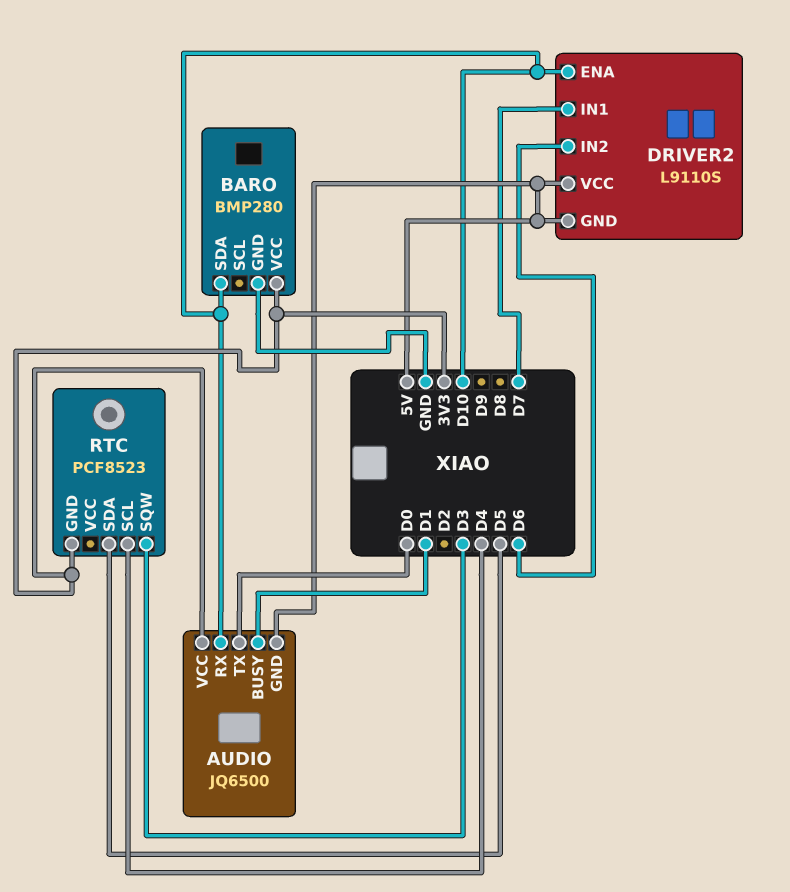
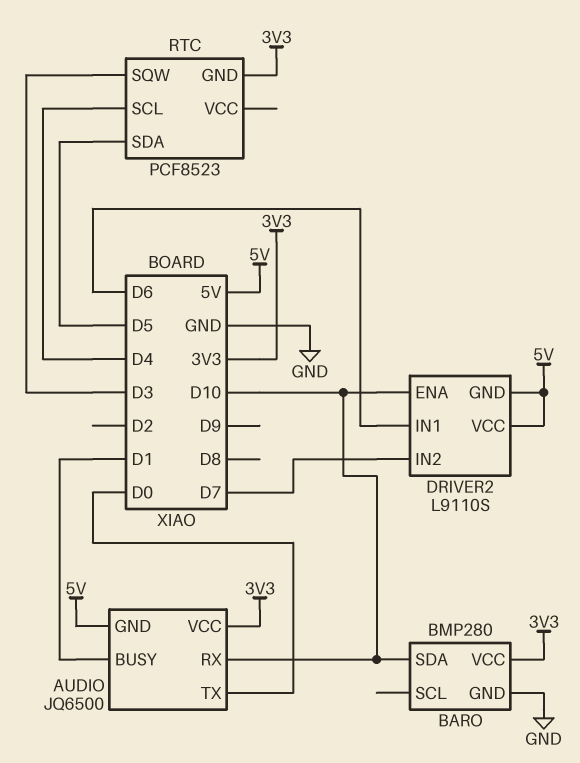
DRIVER2 pin IN1: D7 -> D6
DRIVER2 pin IN2: D6 -> D7

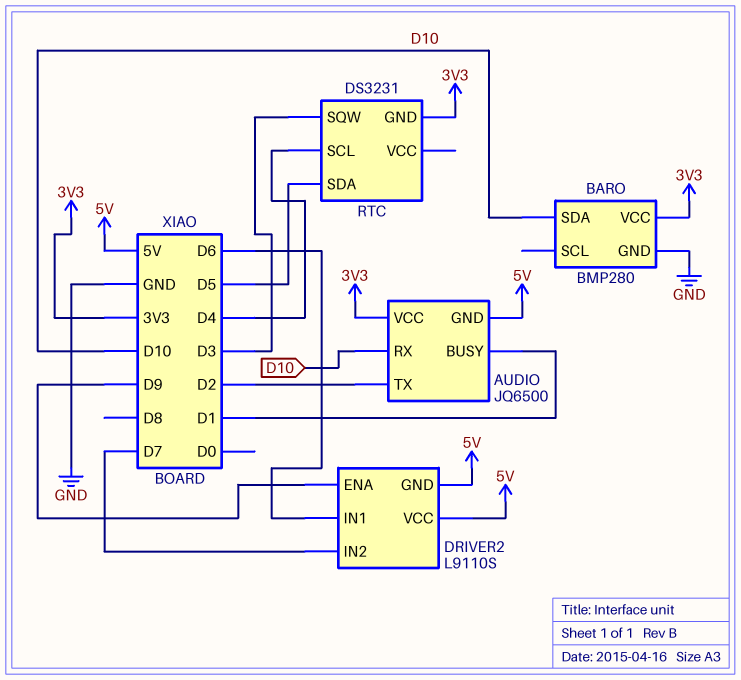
AUDIO pin TX: D0 -> D2
DRIVER2 pin ENA: D10 -> D9
RTC: PCF8523 -> DS3231

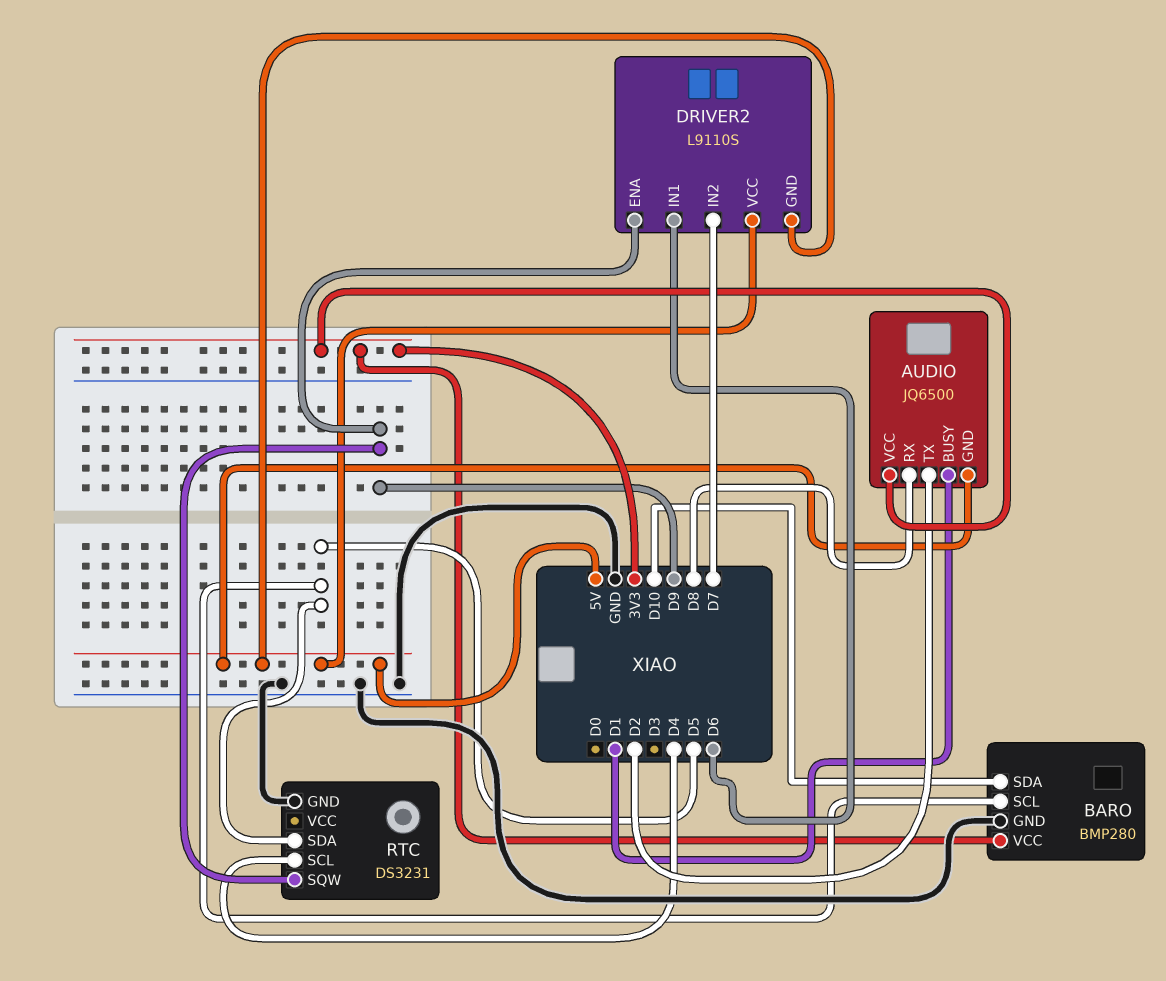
AUDIO pin RX: D10 -> D8
BARO pin SCL: none -> D5
RTC pin GND: 3V3 -> GND
RTC pin SQW: D3 -> D9

